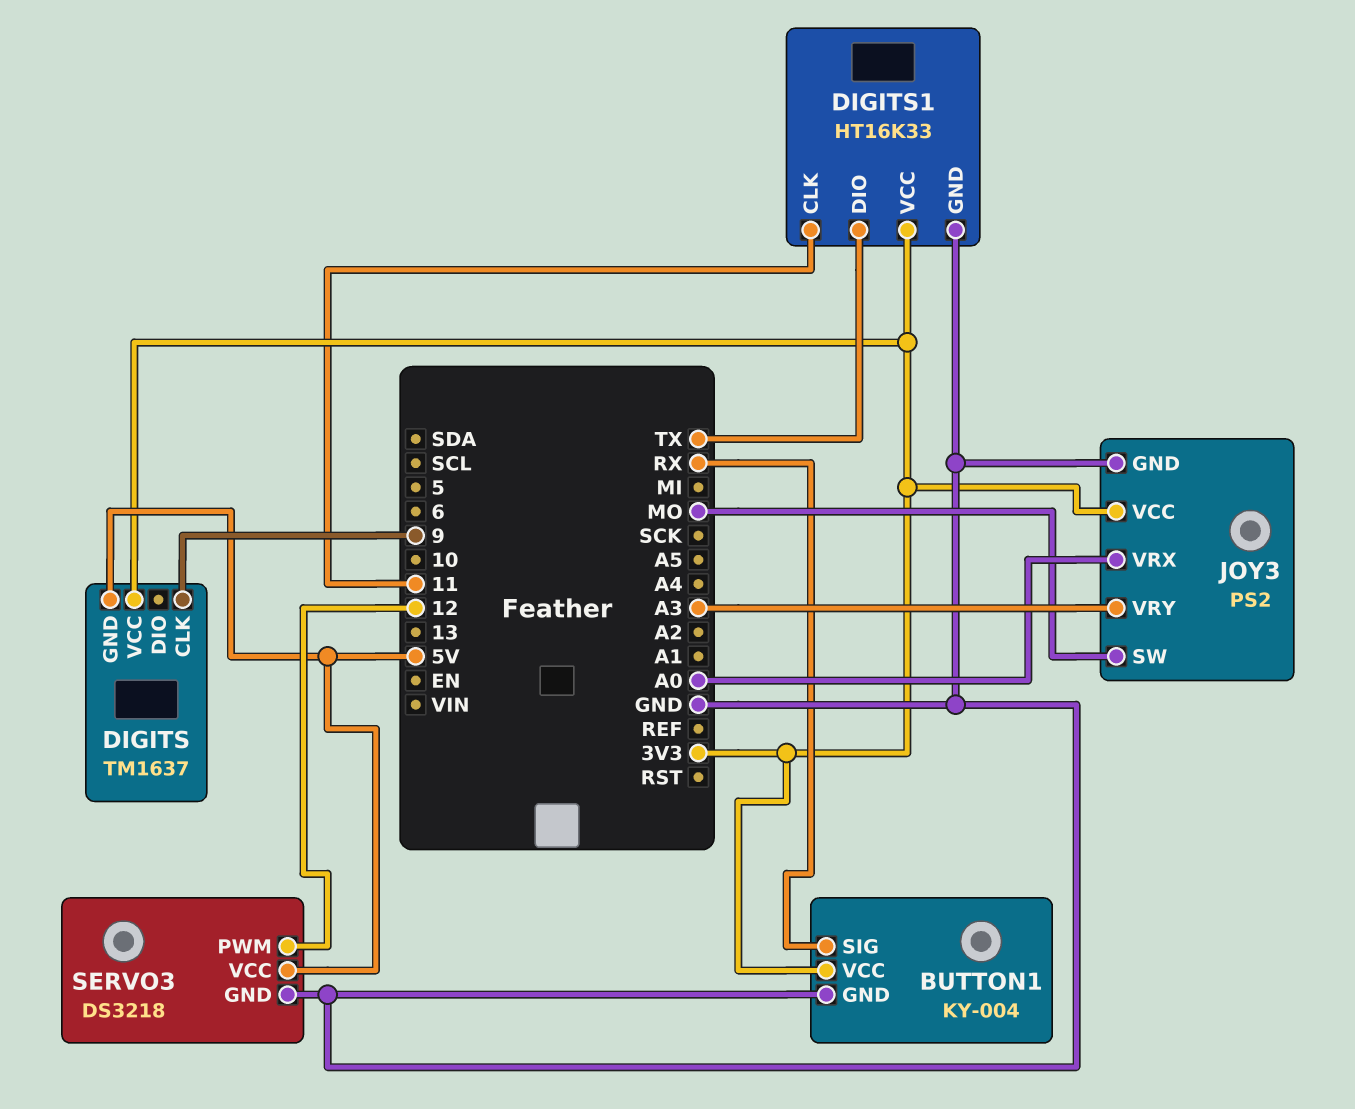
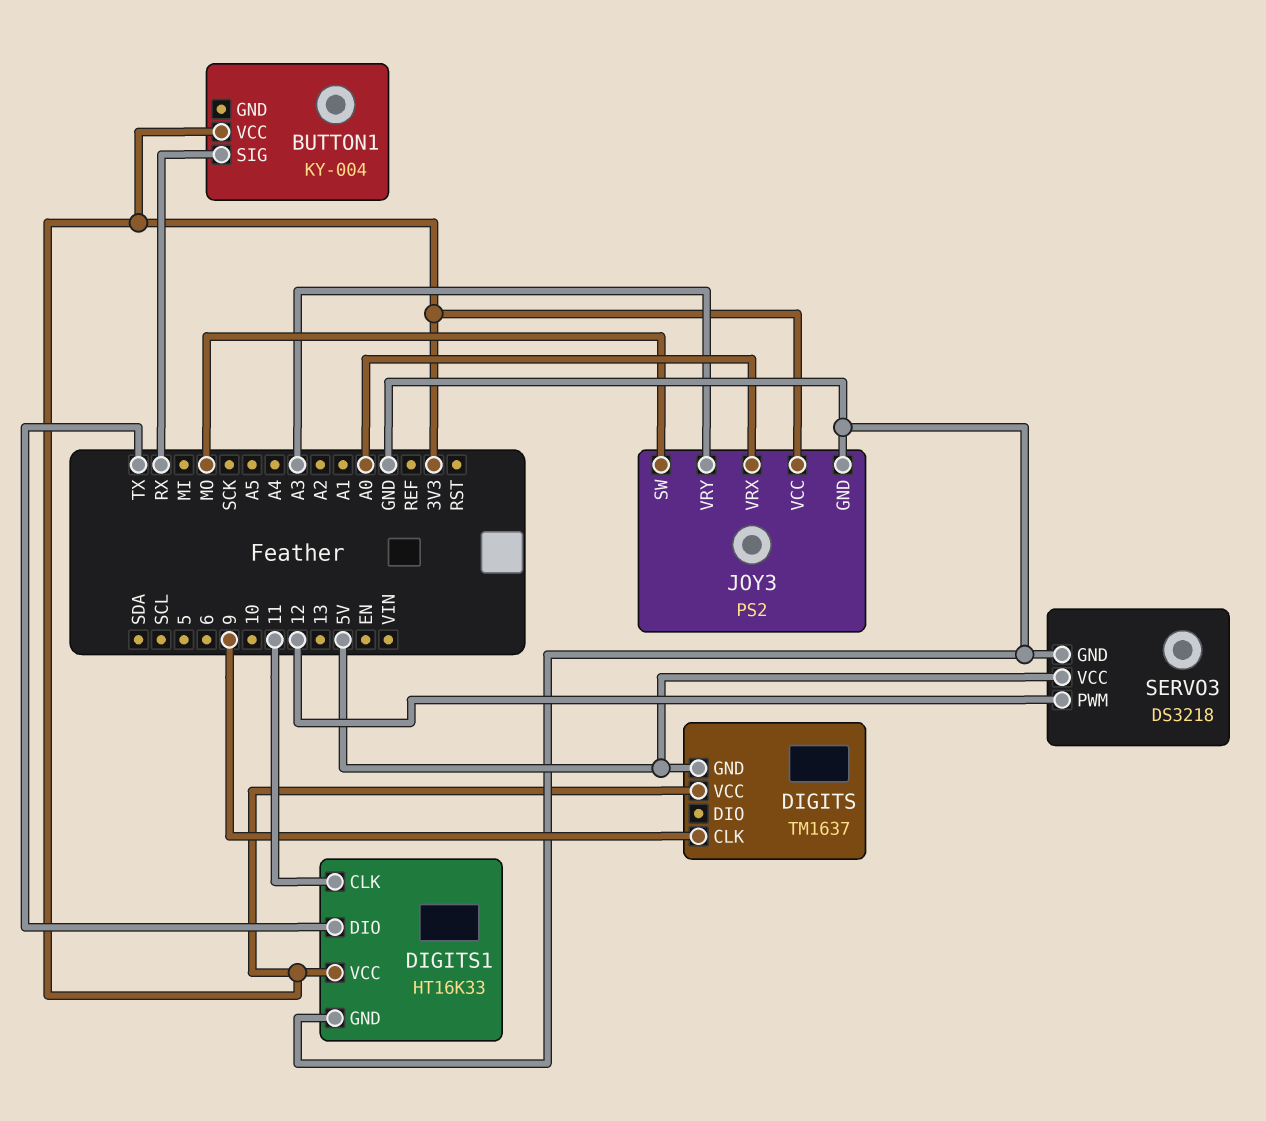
BUTTON1 pin GND: GND -> none

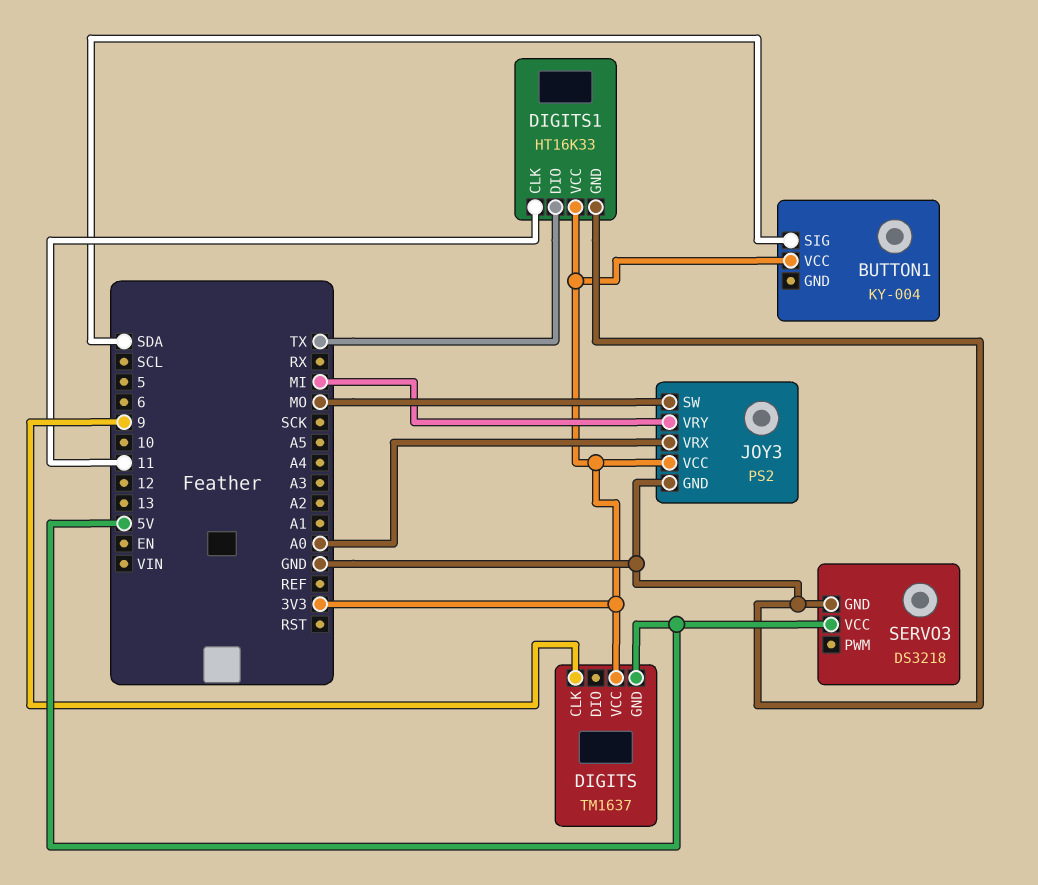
BUTTON1 pin SIG: RX -> SDA
JOY3 pin VRY: A3 -> MI
SERVO3 pin PWM: 12 -> none

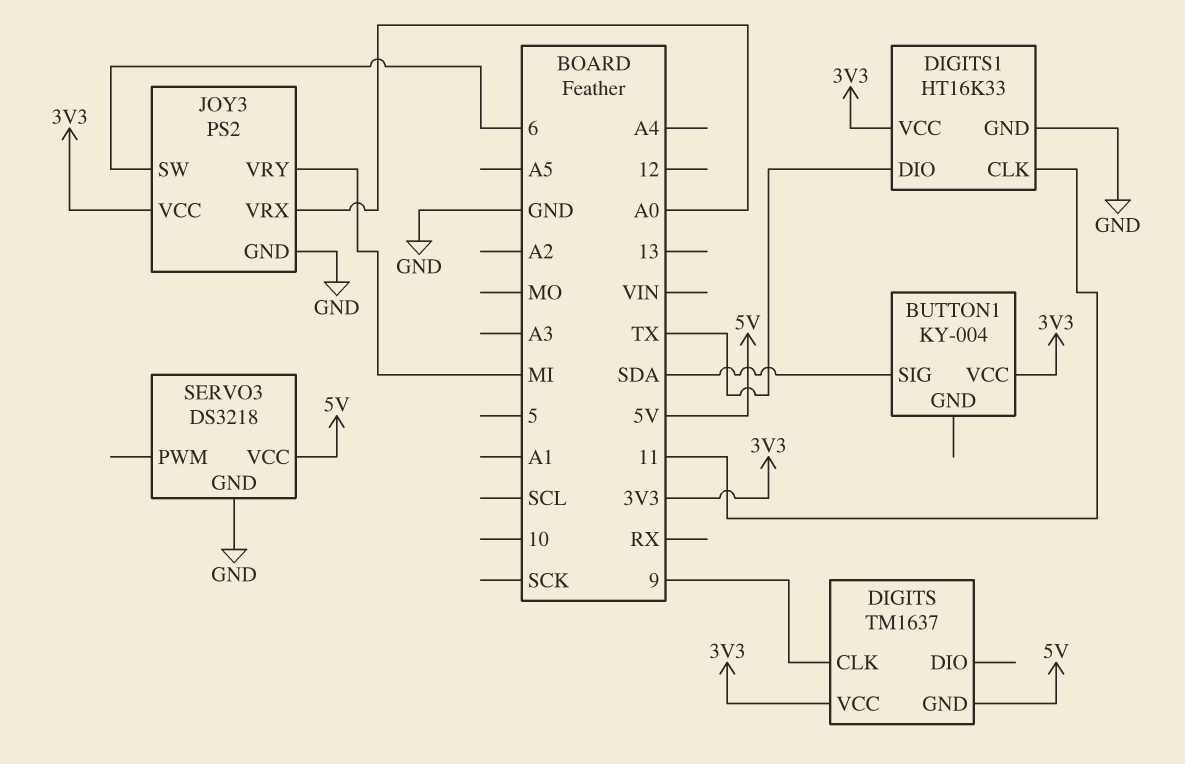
JOY3 pin SW: MO -> 6

